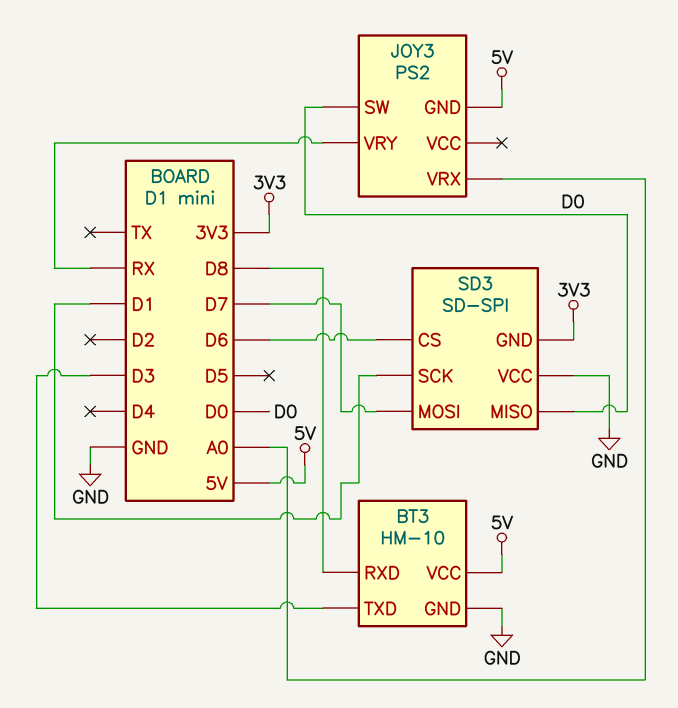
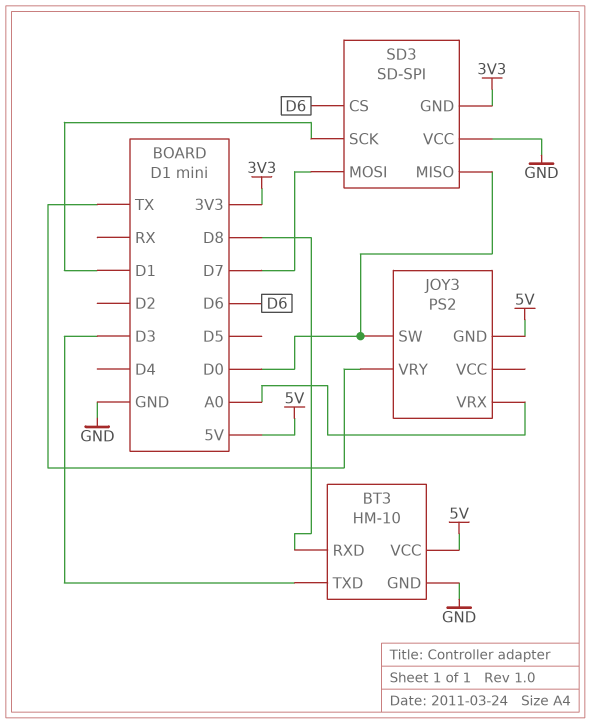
JOY3 pin VRY: RX -> TX

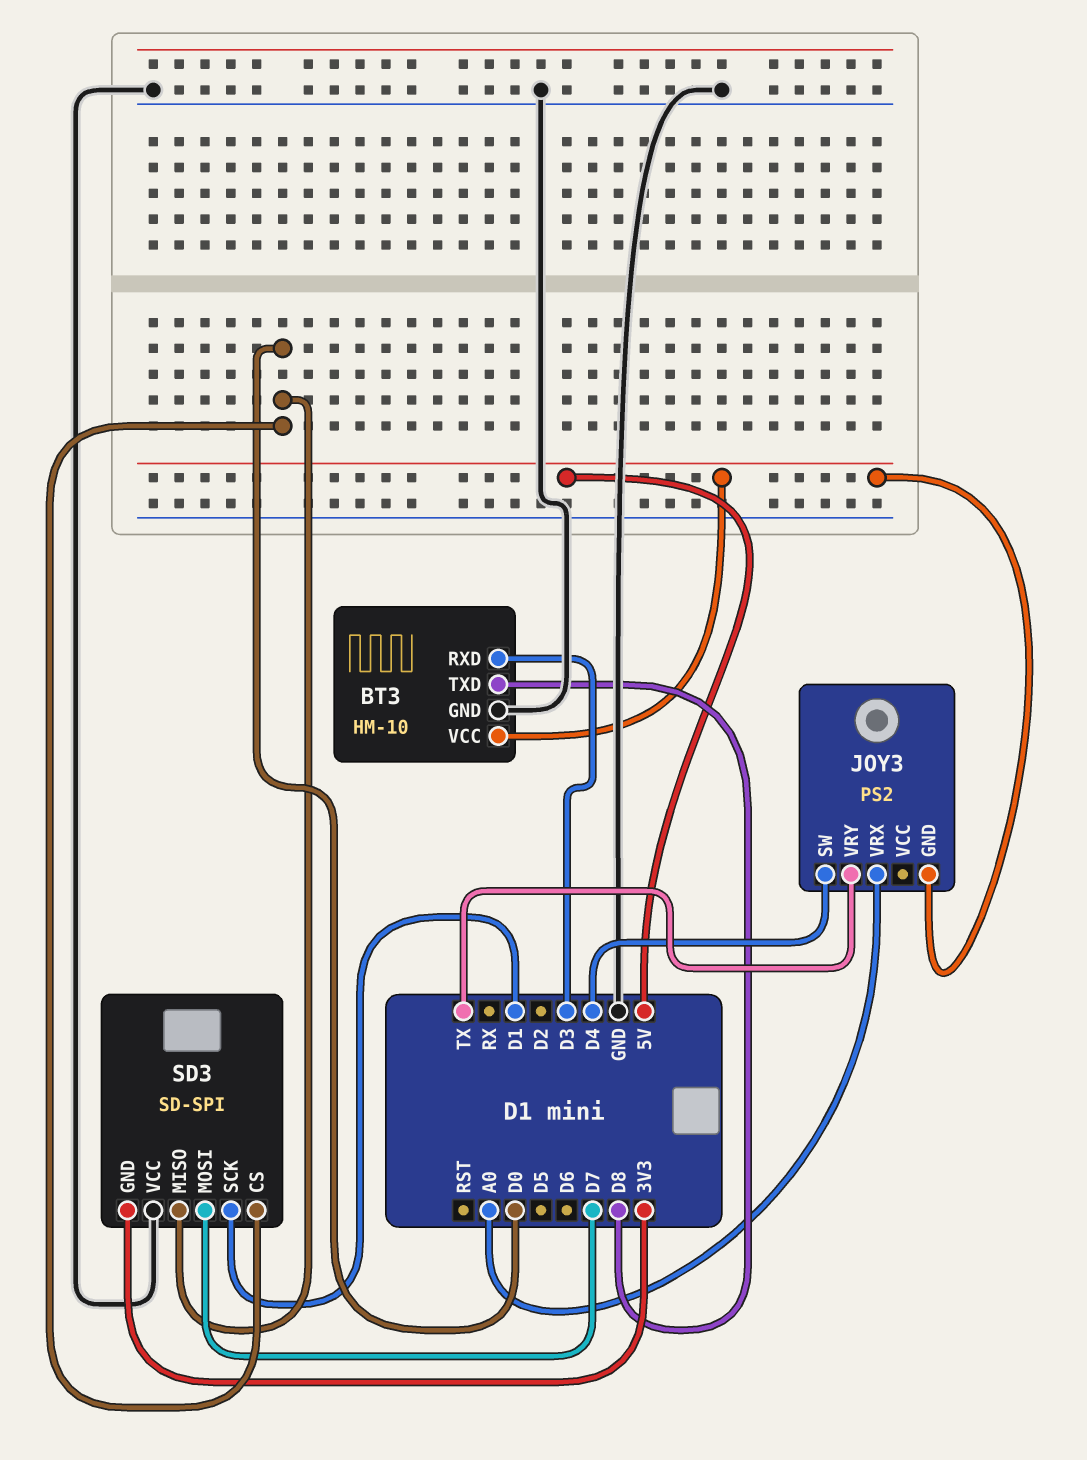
BT3 pin RXD: D8 -> D3
BT3 pin TXD: D3 -> D8
JOY3 pin SW: D0 -> D4
SD3 pin CS: D6 -> D0

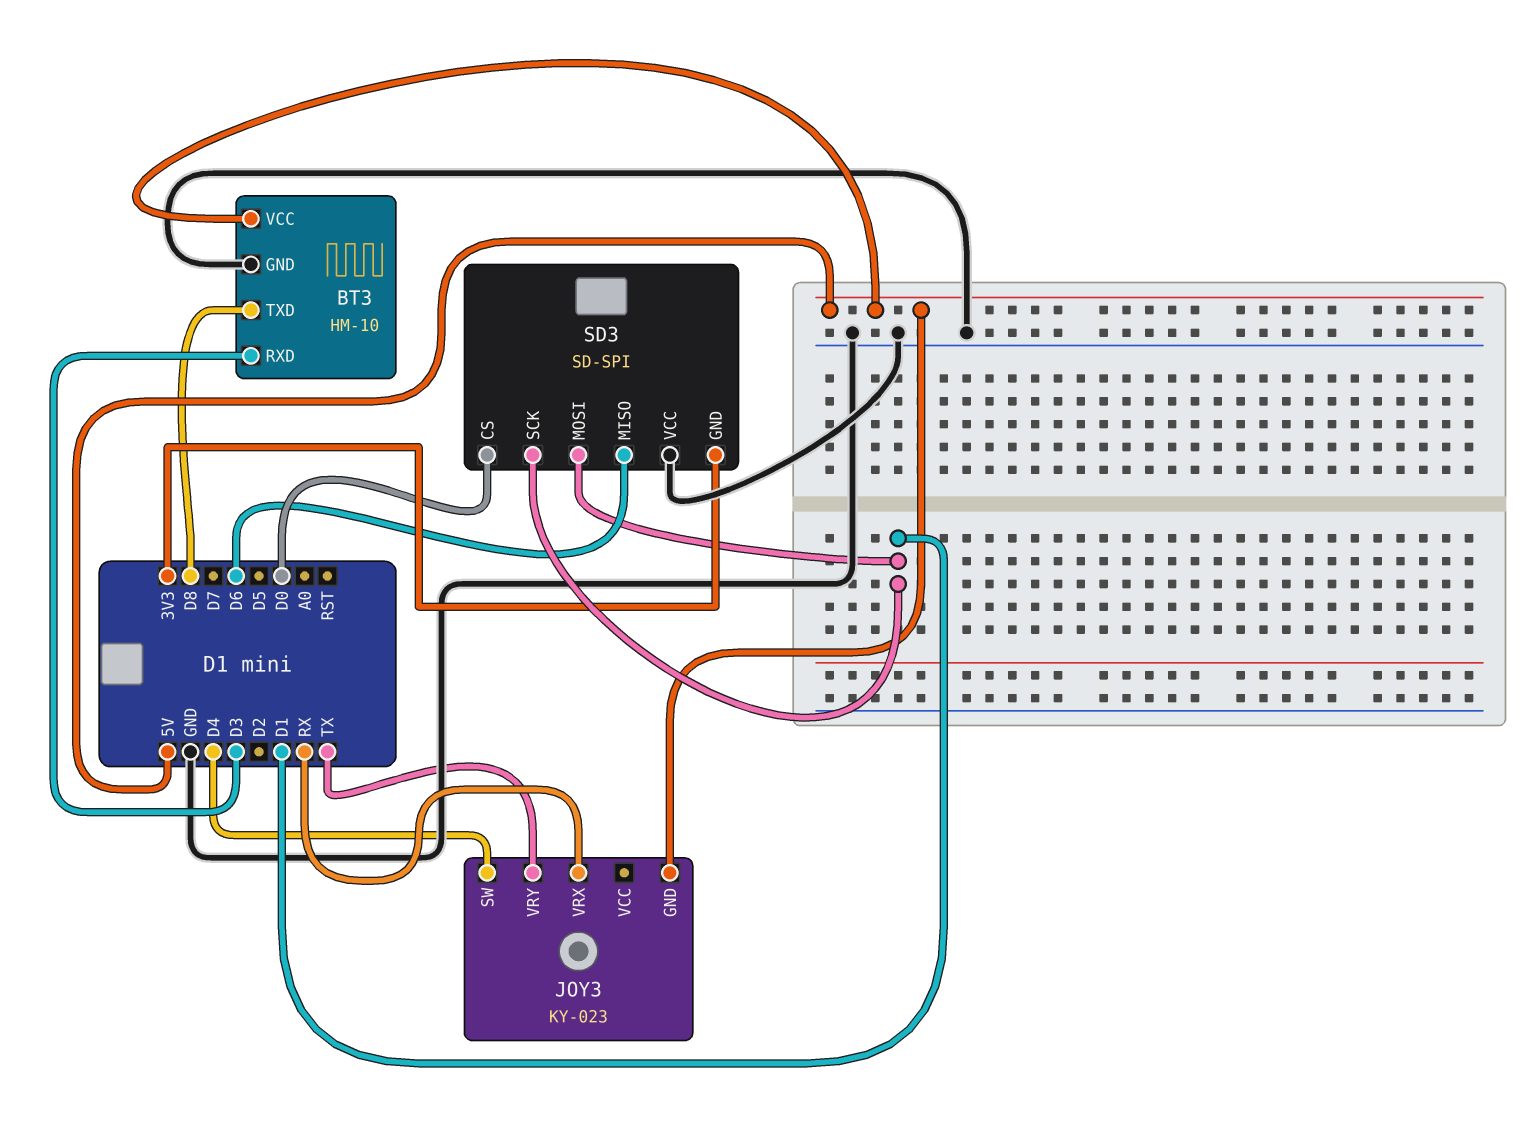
JOY3: PS2 -> KY-023
JOY3 pin VRX: A0 -> RX
SD3 pin MISO: D0 -> D6
SD3 pin MOSI: D7 -> D1

